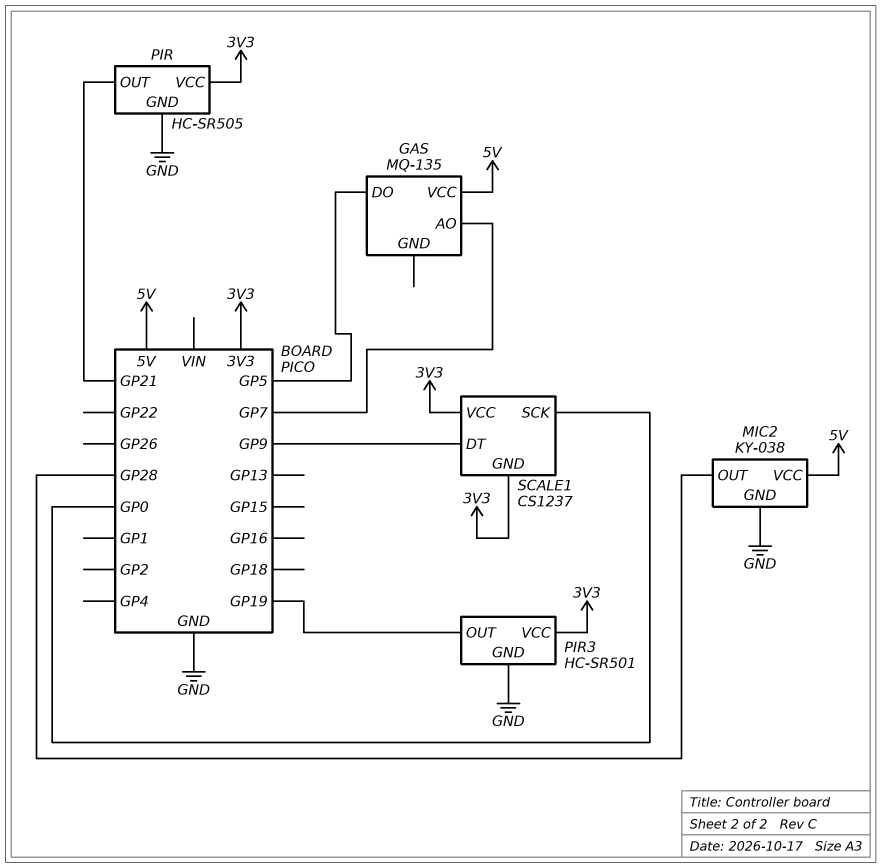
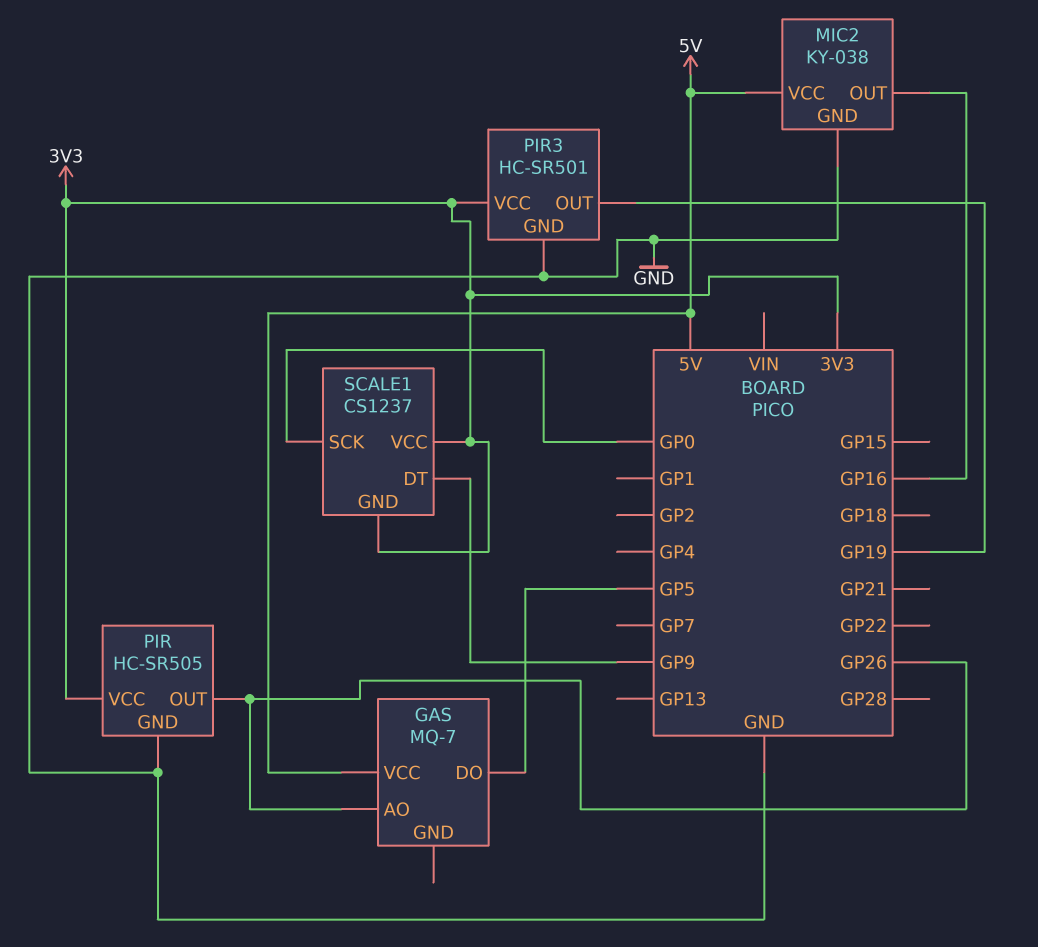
GAS: MQ-135 -> MQ-7
GAS pin AO: GP7 -> GP26
MIC2 pin OUT: GP28 -> GP16
PIR pin OUT: GP21 -> GP26

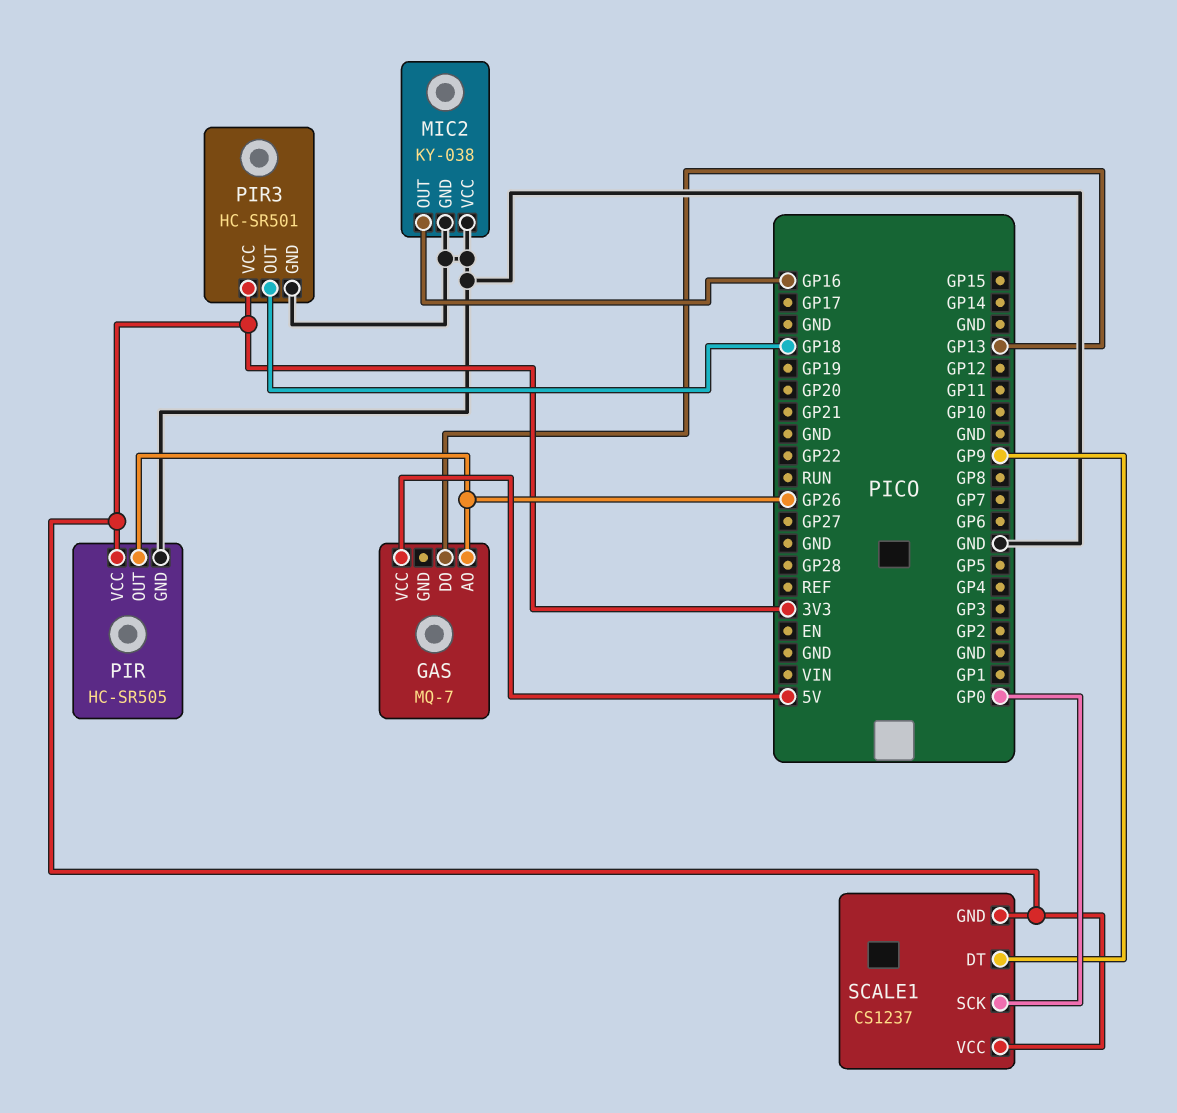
GAS pin DO: GP5 -> GP13
MIC2 pin VCC: 5V -> GND
PIR3 pin OUT: GP19 -> GP18

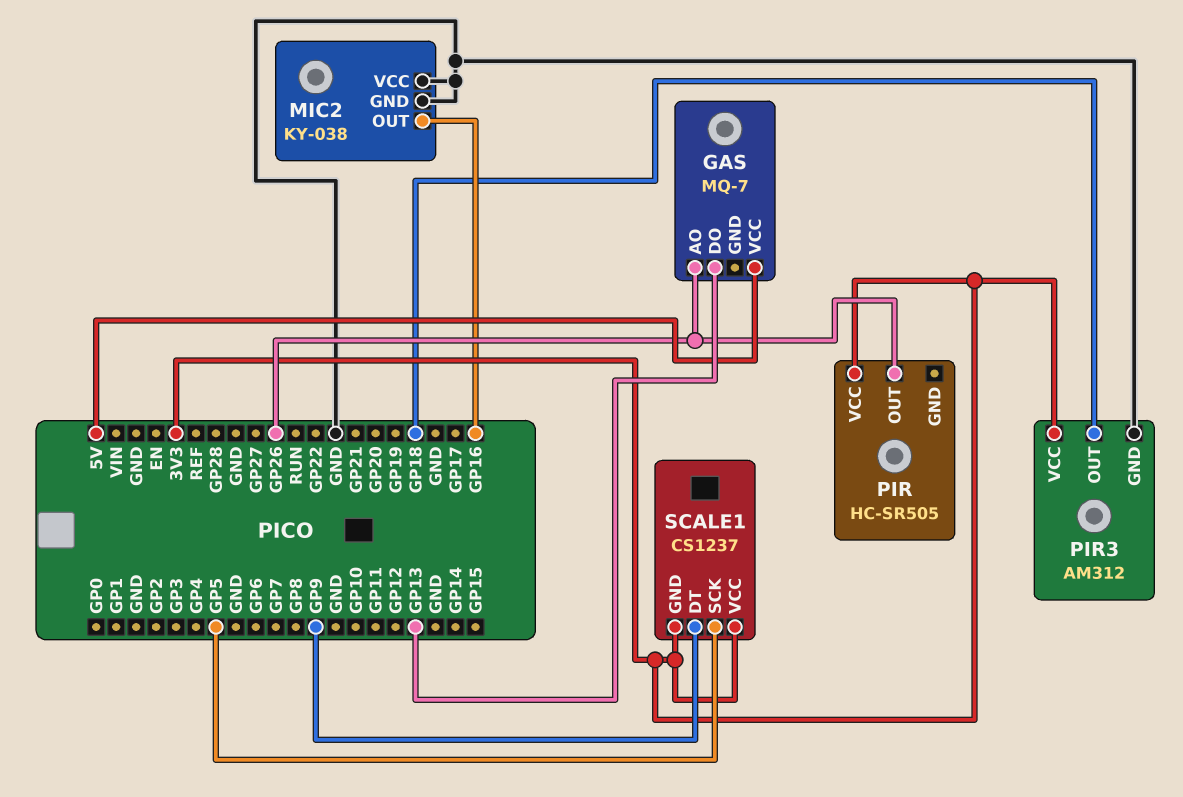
PIR pin GND: GND -> none
PIR3: HC-SR501 -> AM312
SCALE1 pin SCK: GP0 -> GP5

